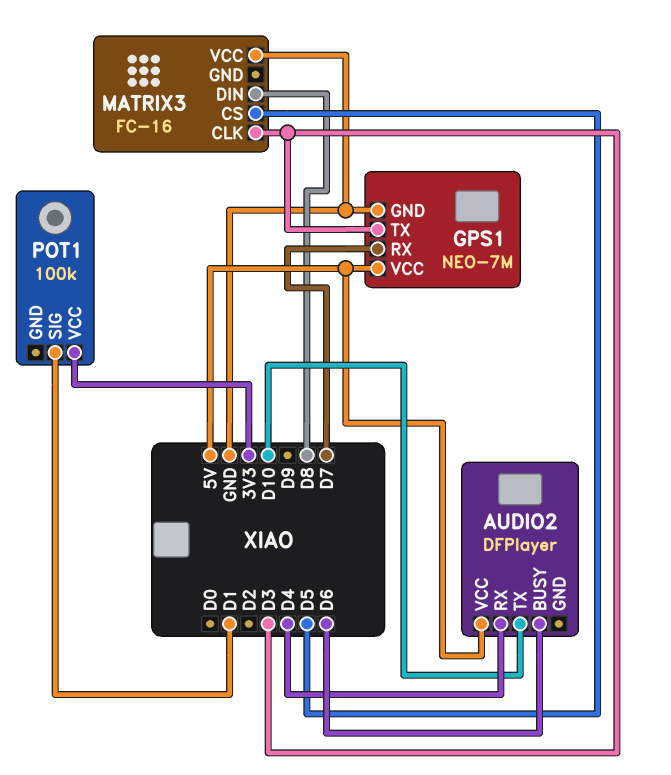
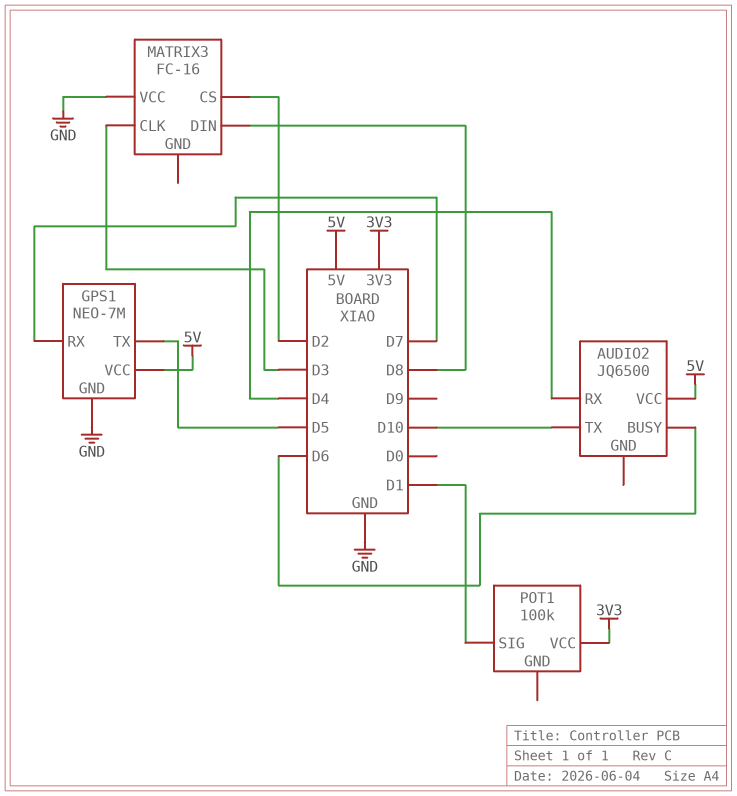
AUDIO2: DFPlayer -> JQ6500
GPS1 pin TX: D3 -> D5
MATRIX3 pin CS: D5 -> D2

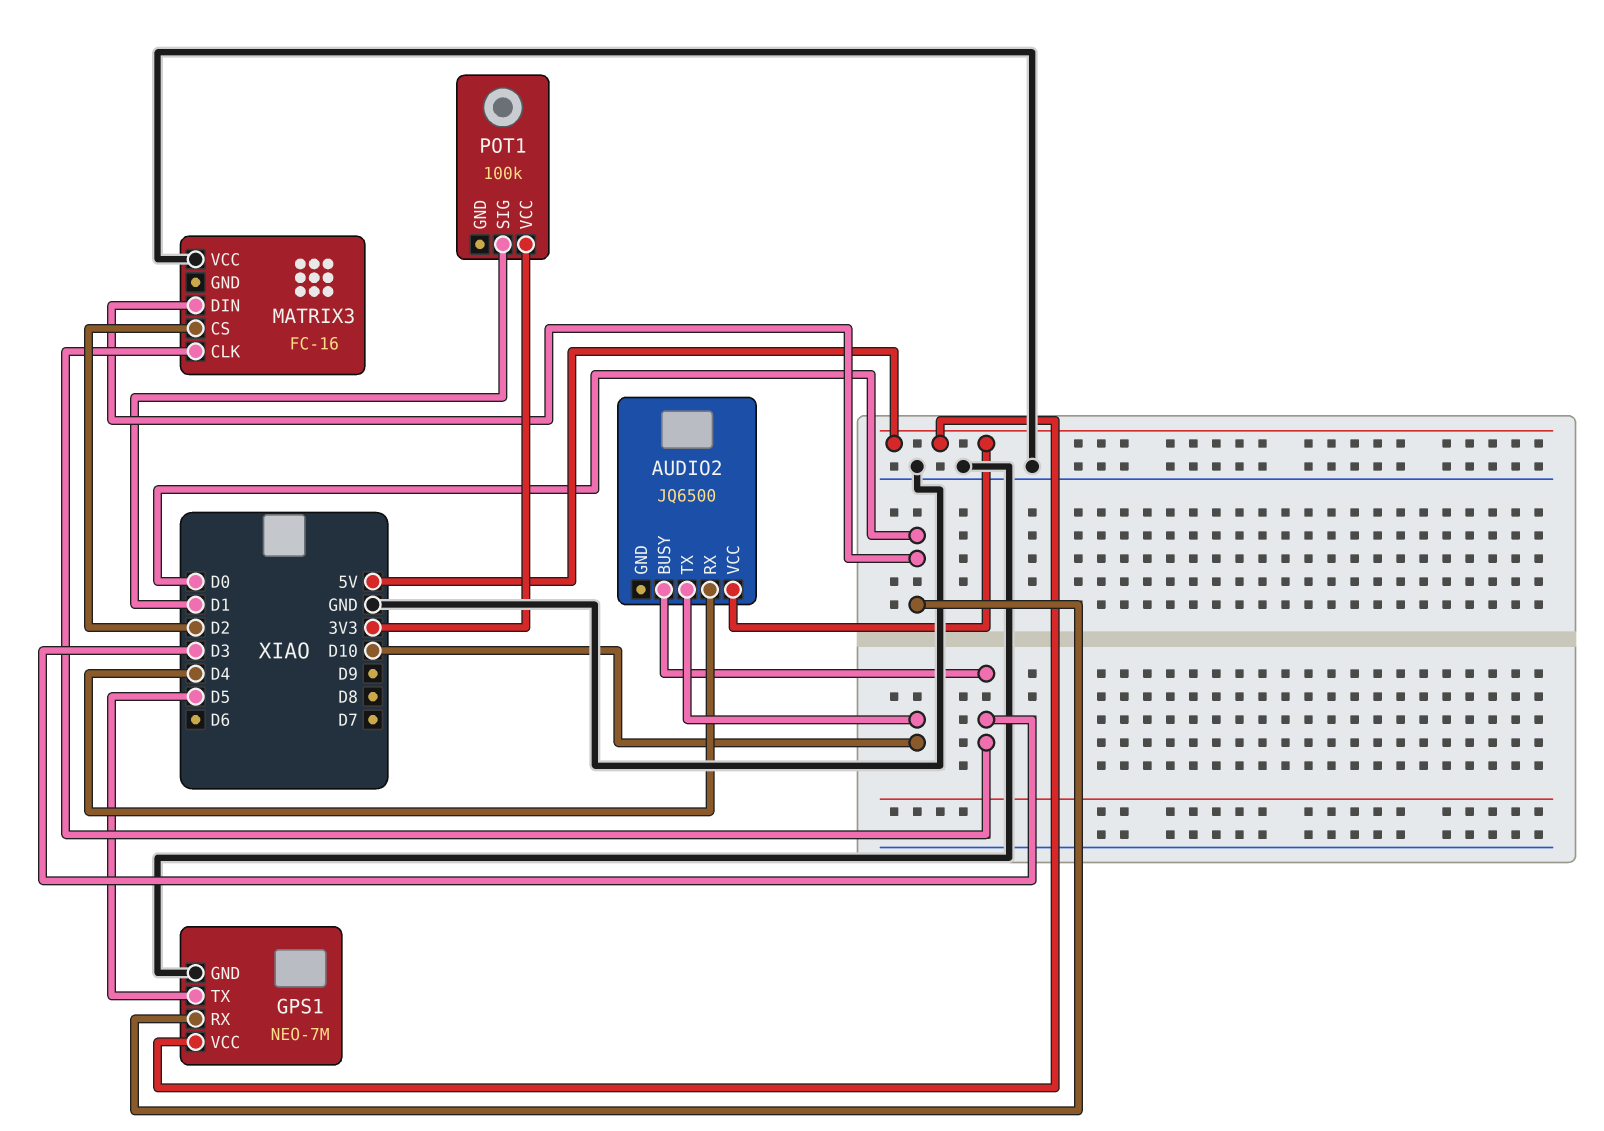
AUDIO2 pin BUSY: D6 -> D3
GPS1 pin RX: D7 -> D0
MATRIX3 pin DIN: D8 -> D0

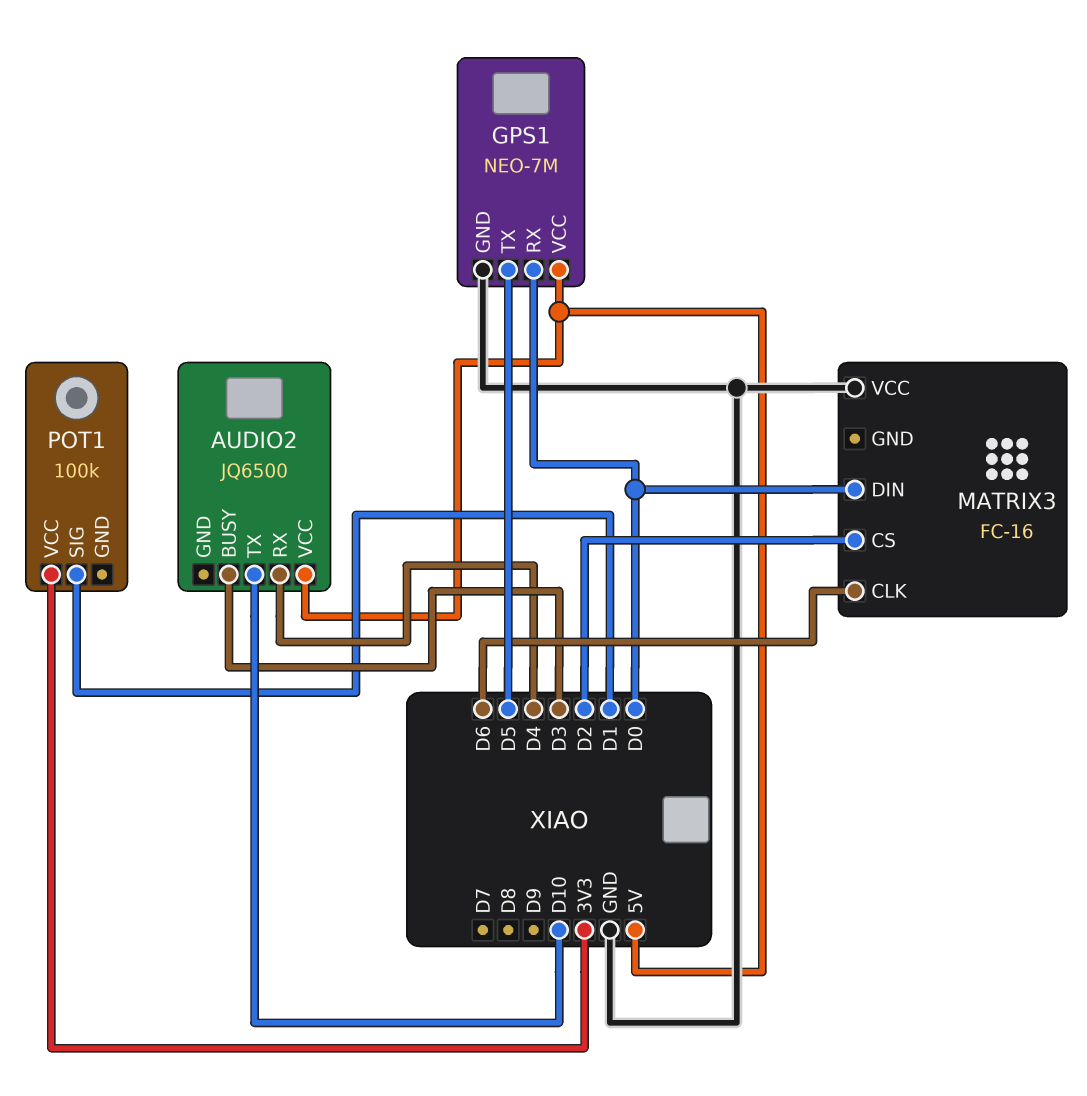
MATRIX3 pin CLK: D3 -> D6

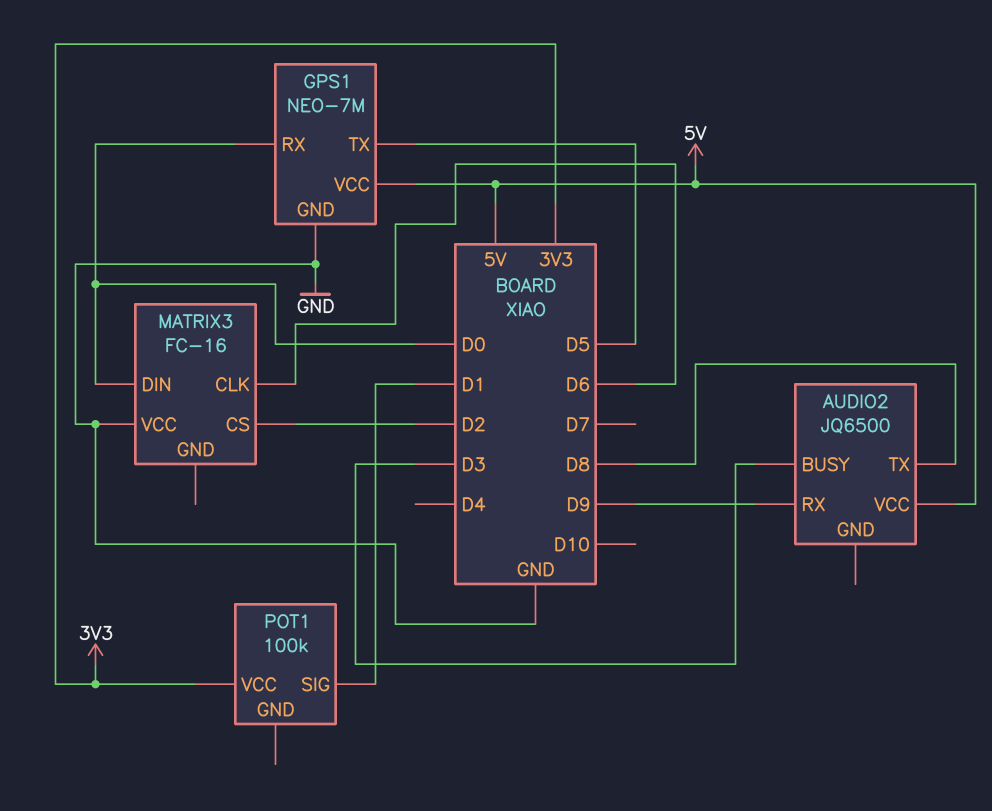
AUDIO2 pin RX: D4 -> D9
AUDIO2 pin TX: D10 -> D8

